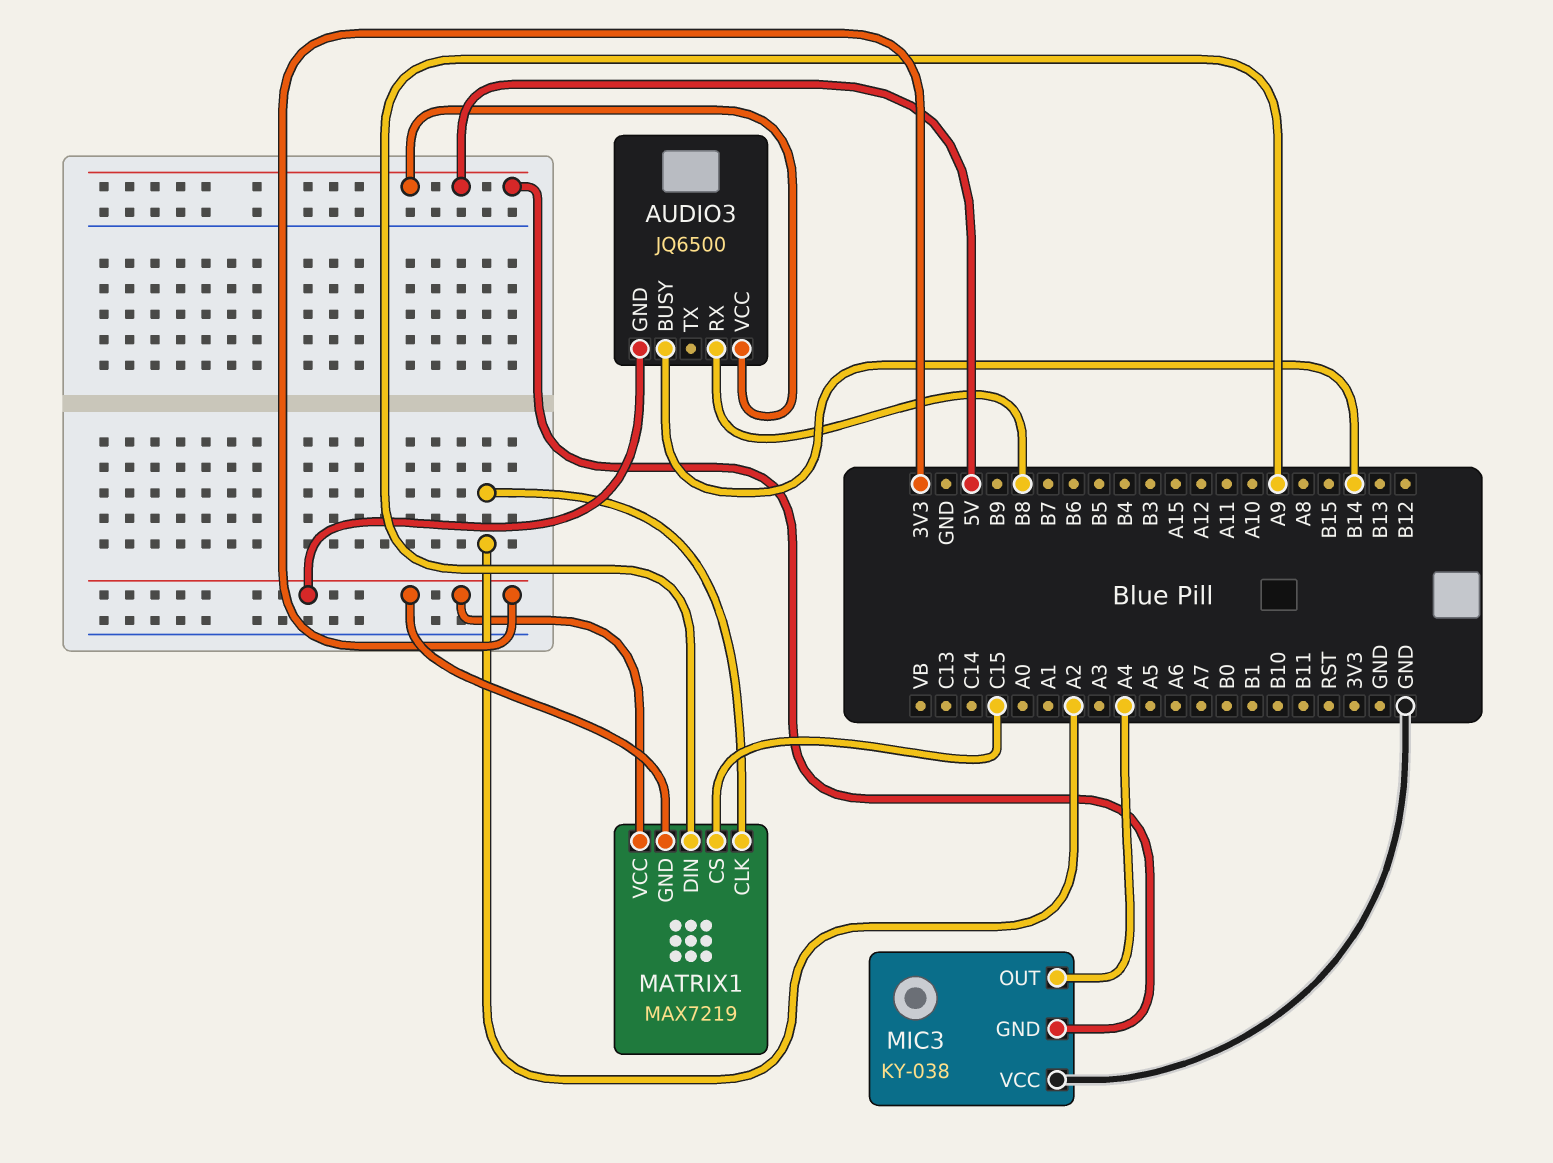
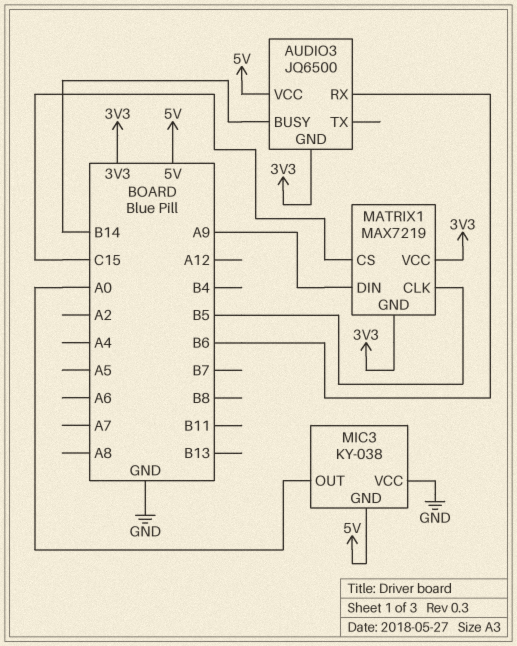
AUDIO3 pin RX: B8 -> B6
MATRIX1 pin CLK: A2 -> B5
MIC3 pin OUT: A4 -> A0

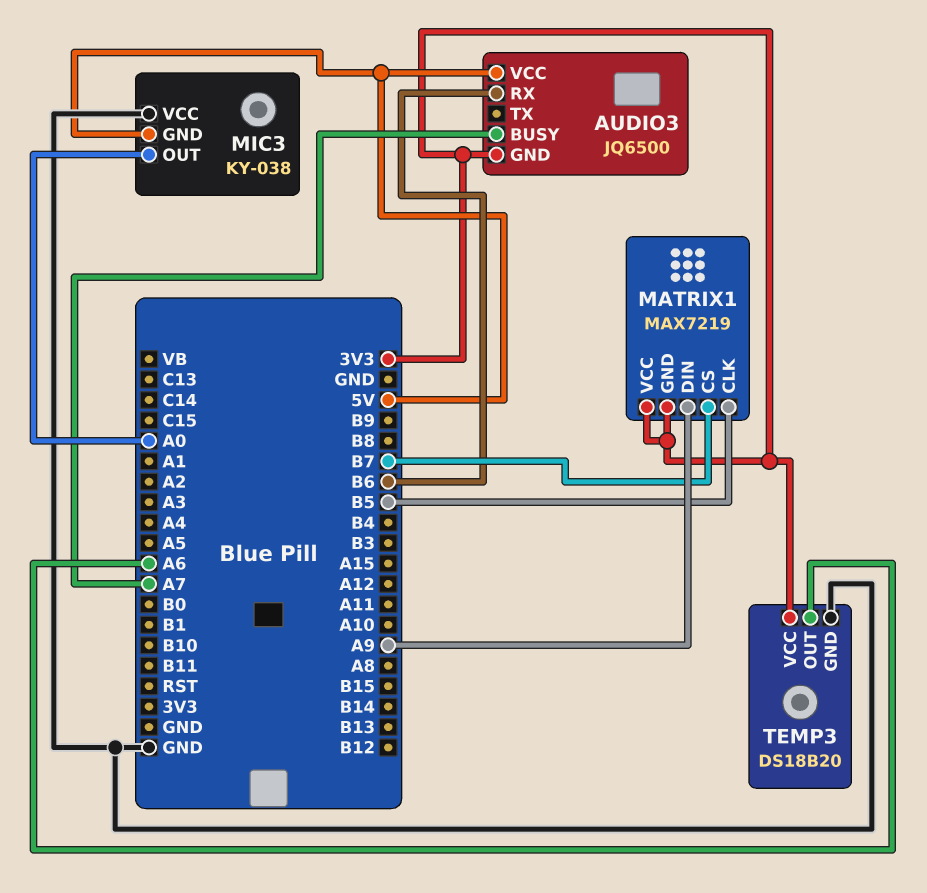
AUDIO3 pin BUSY: B14 -> A7
MATRIX1 pin CS: C15 -> B7
TEMP3: none -> DS18B20
TEMP3 pin GND: none -> GND
TEMP3 pin OUT: none -> A6
TEMP3 pin VCC: none -> 3V3

